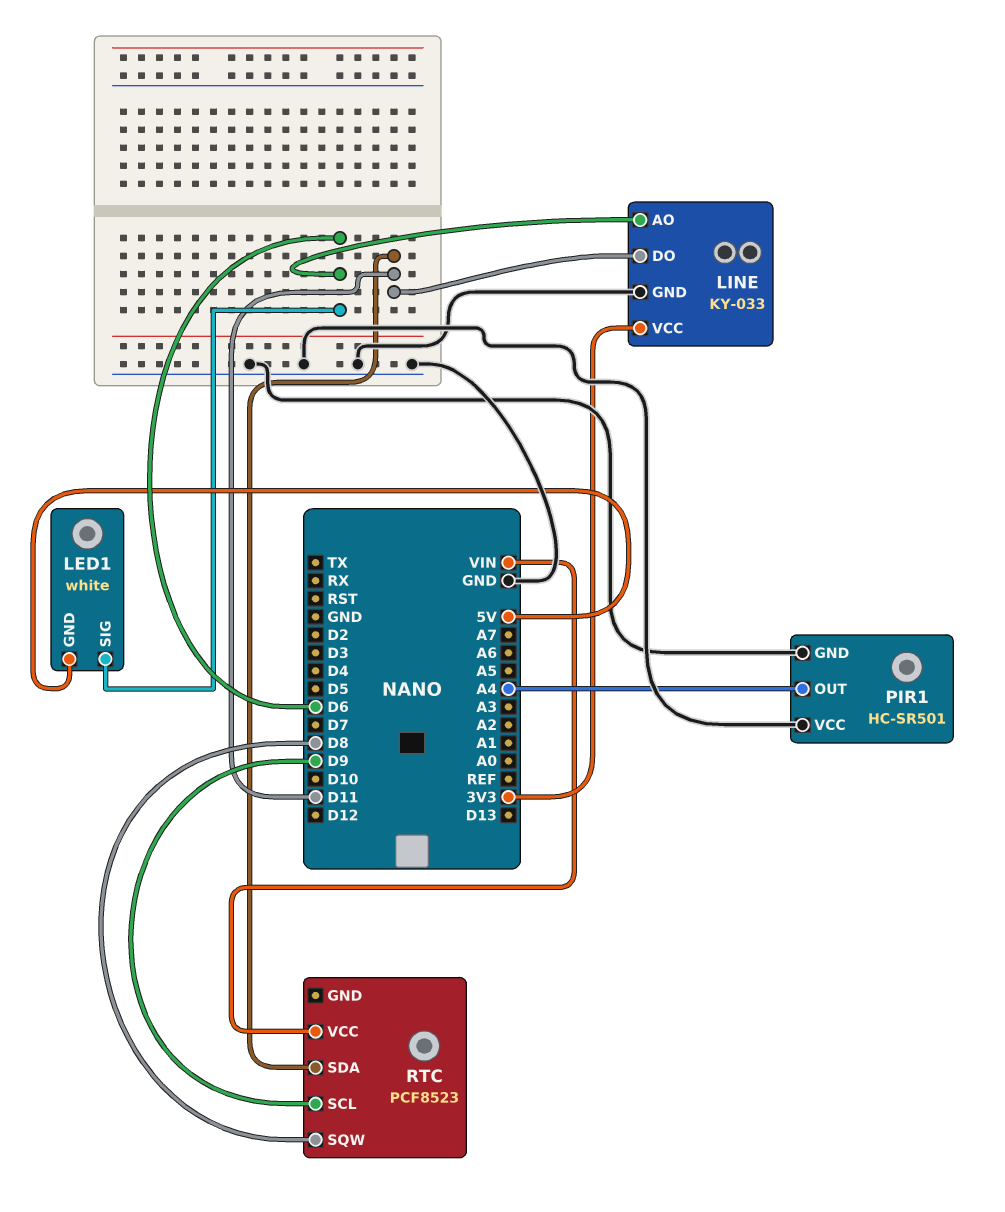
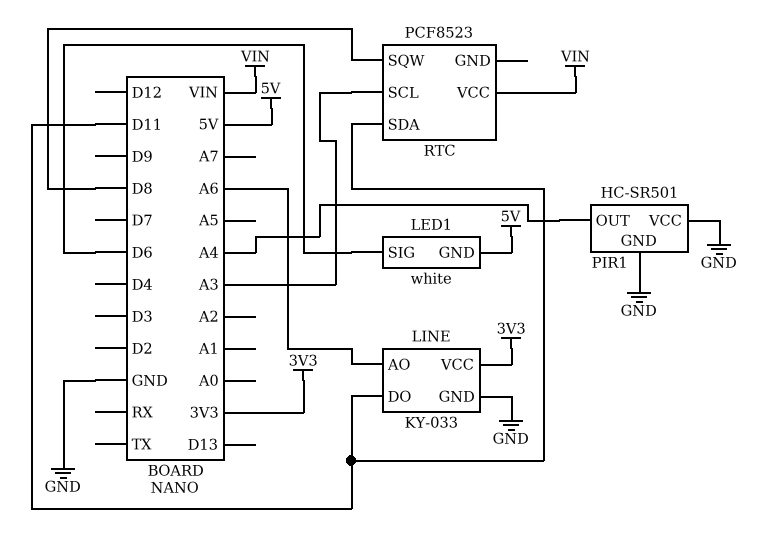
LINE pin AO: D6 -> A6
RTC pin SCL: D9 -> A3

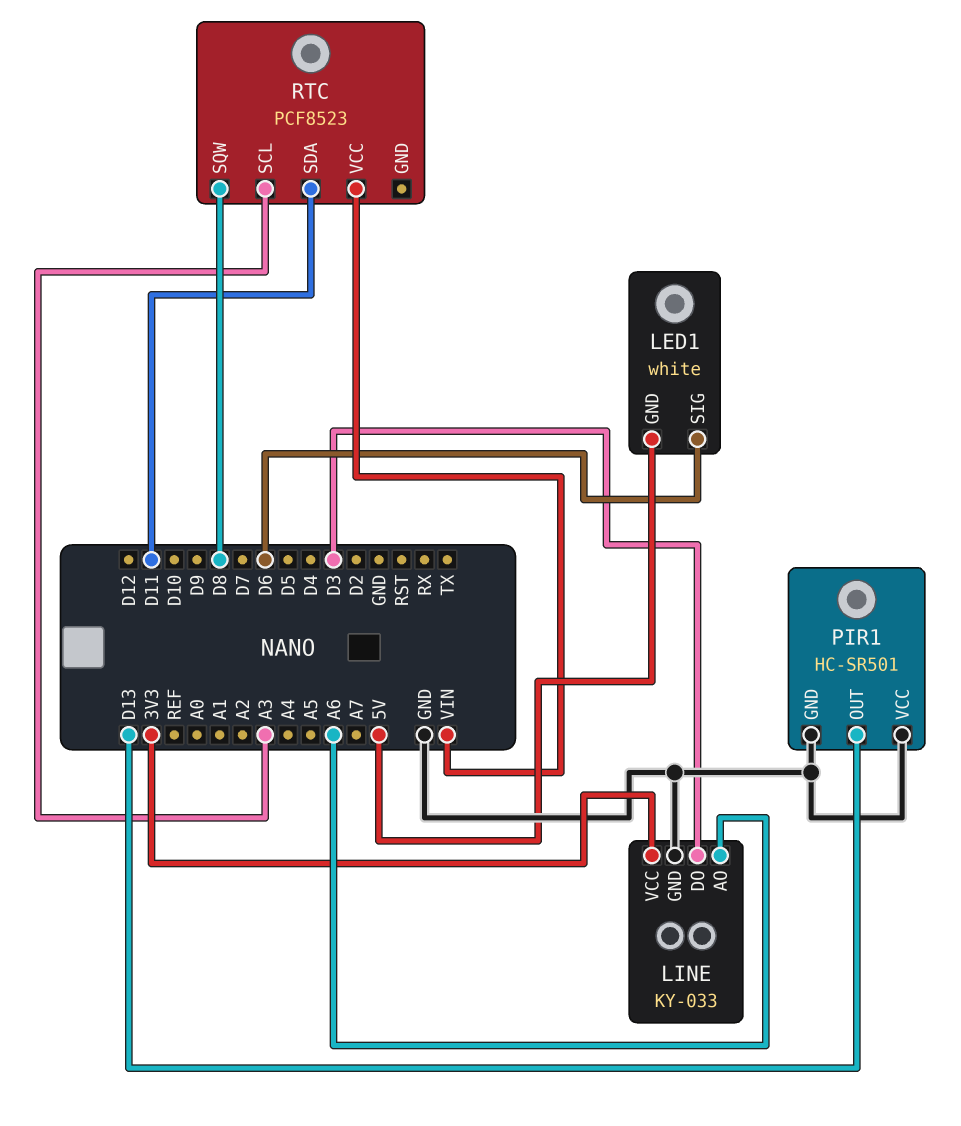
LINE pin DO: D11 -> D3
PIR1 pin OUT: A4 -> D13

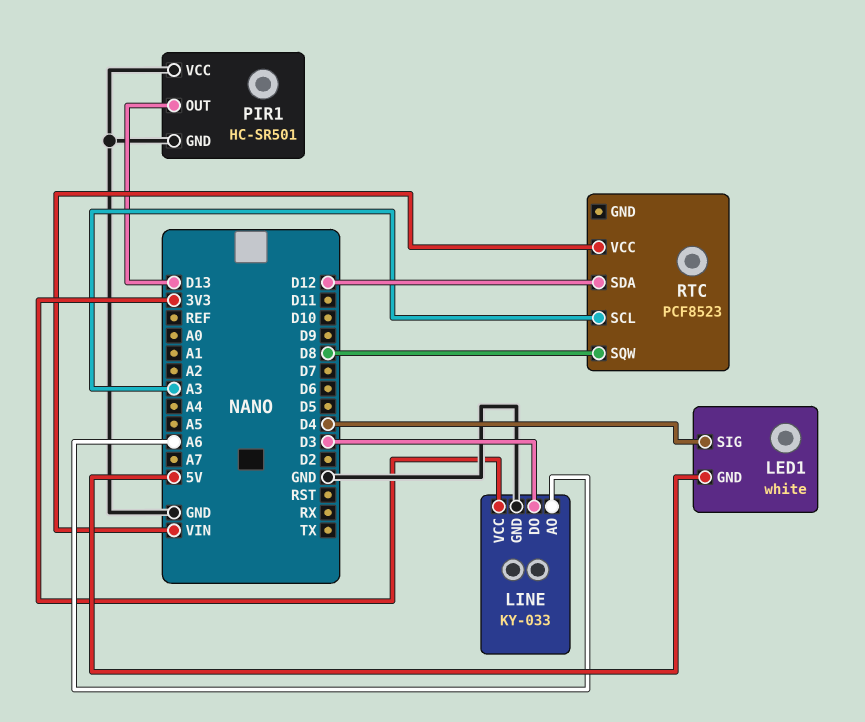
LED1 pin SIG: D6 -> D4
RTC pin SDA: D11 -> D12

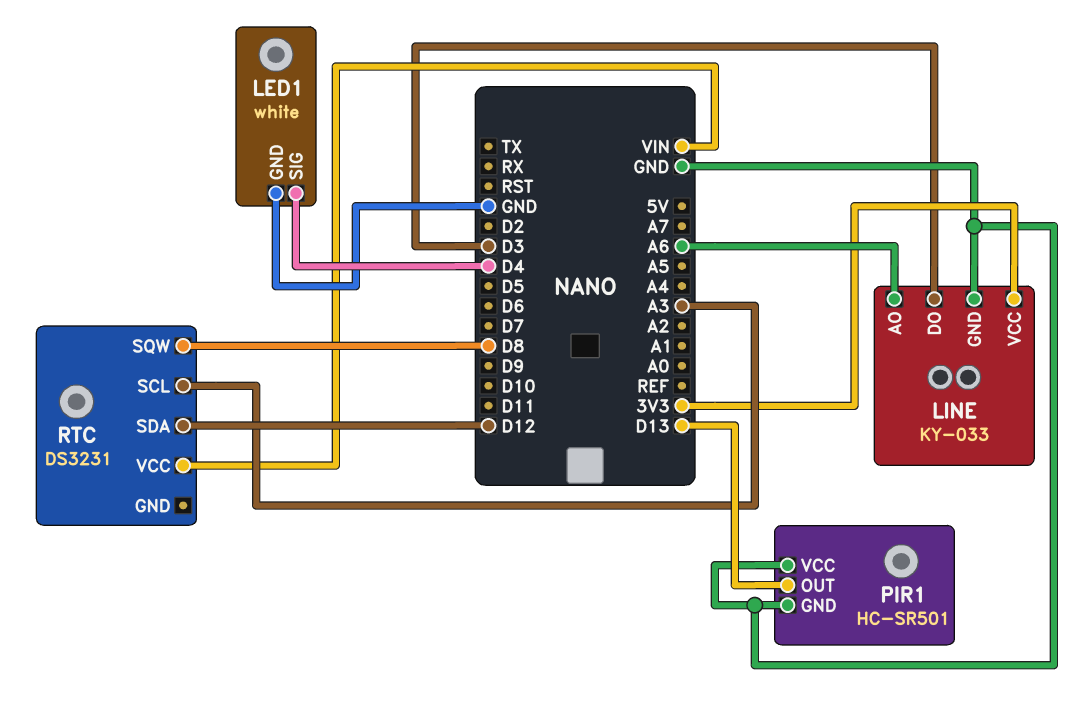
LED1 pin GND: 5V -> GND
RTC: PCF8523 -> DS3231

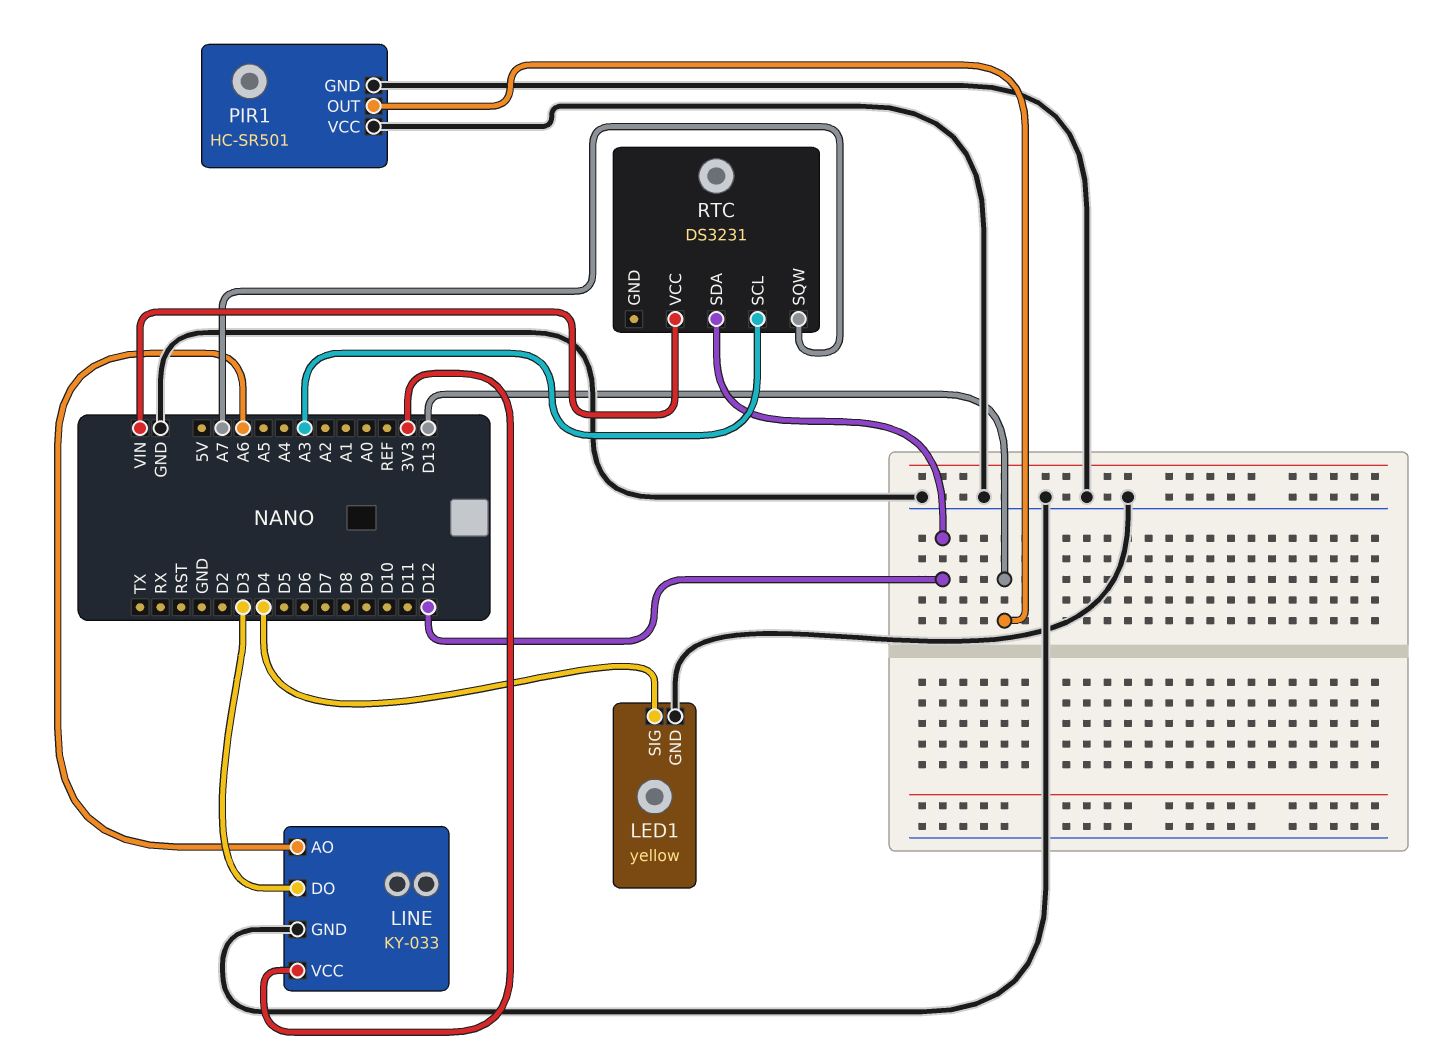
LED1: white -> yellow
RTC pin SQW: D8 -> A7

